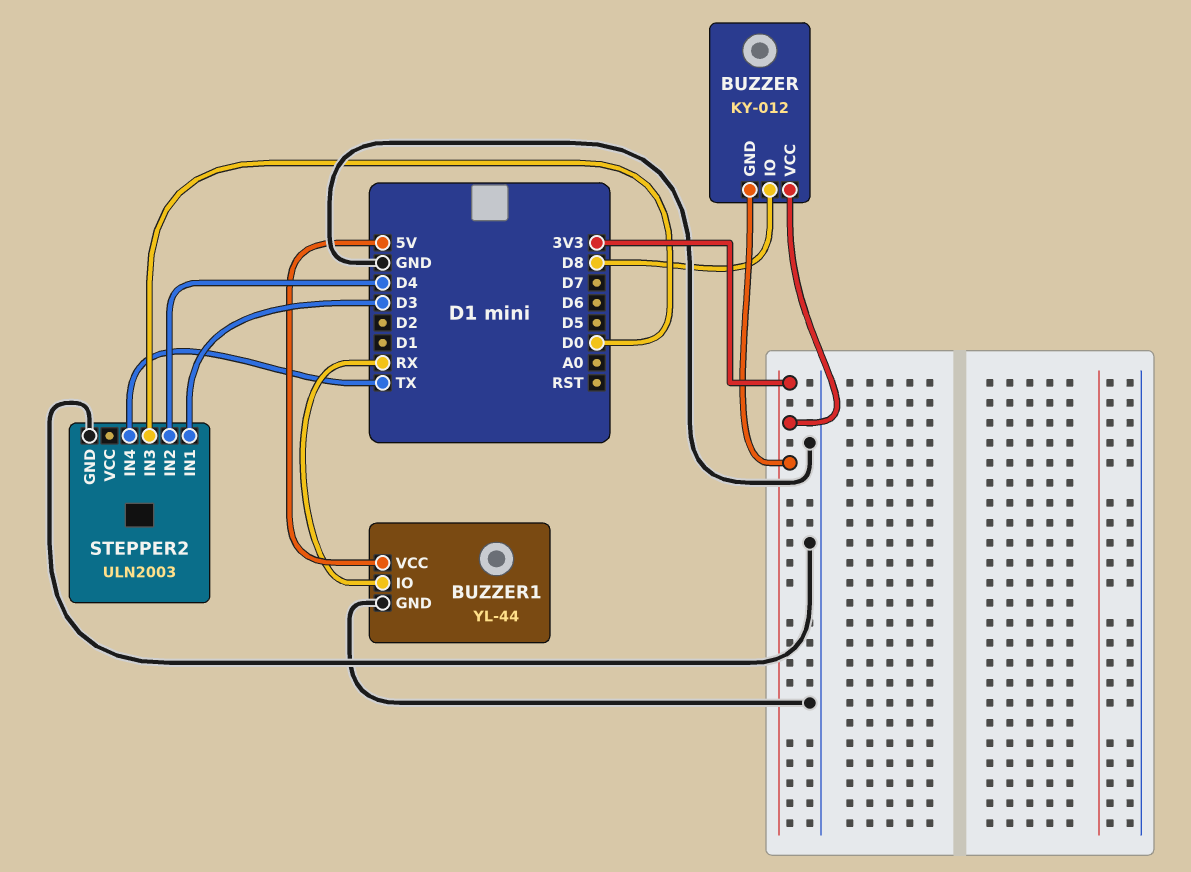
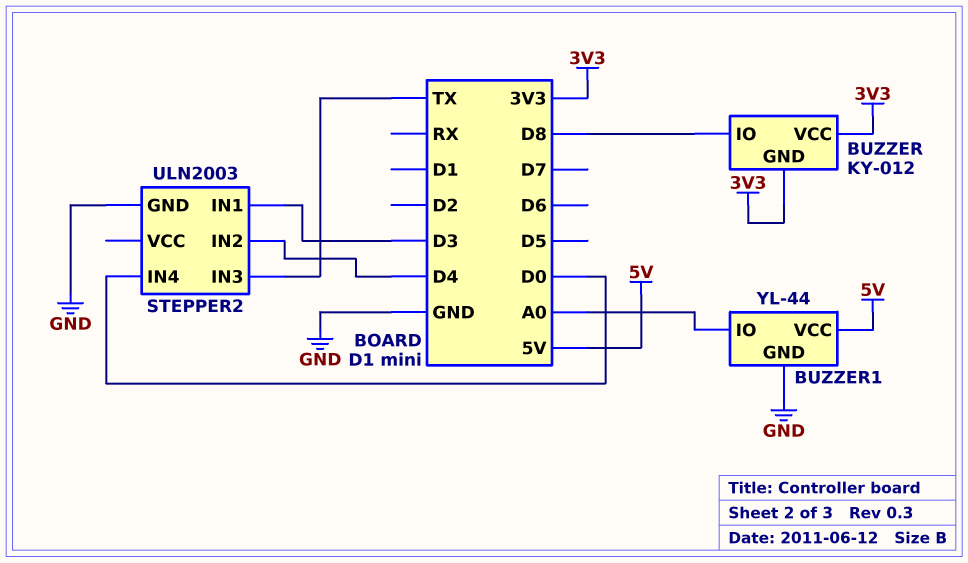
BUZZER1 pin IO: RX -> A0
STEPPER2 pin IN3: D0 -> TX
STEPPER2 pin IN4: TX -> D0

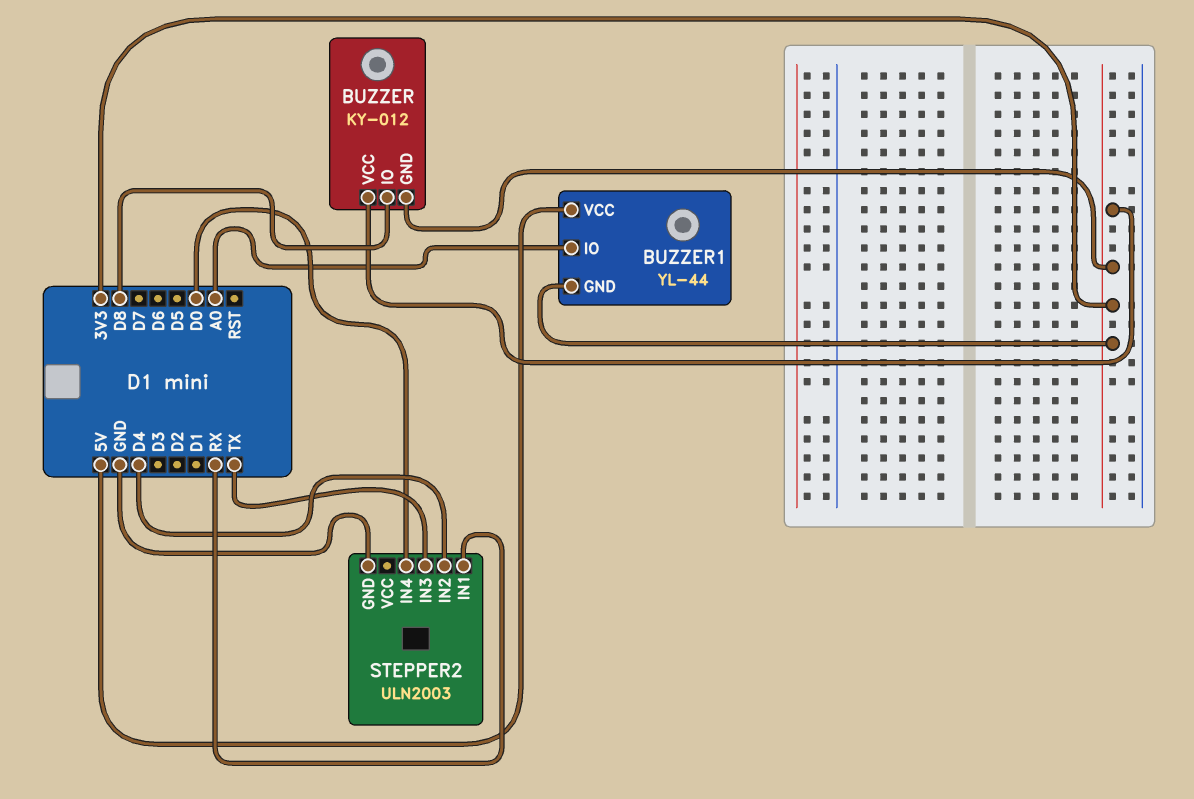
BUZZER1 pin GND: GND -> 3V3
STEPPER2 pin IN1: D3 -> RX

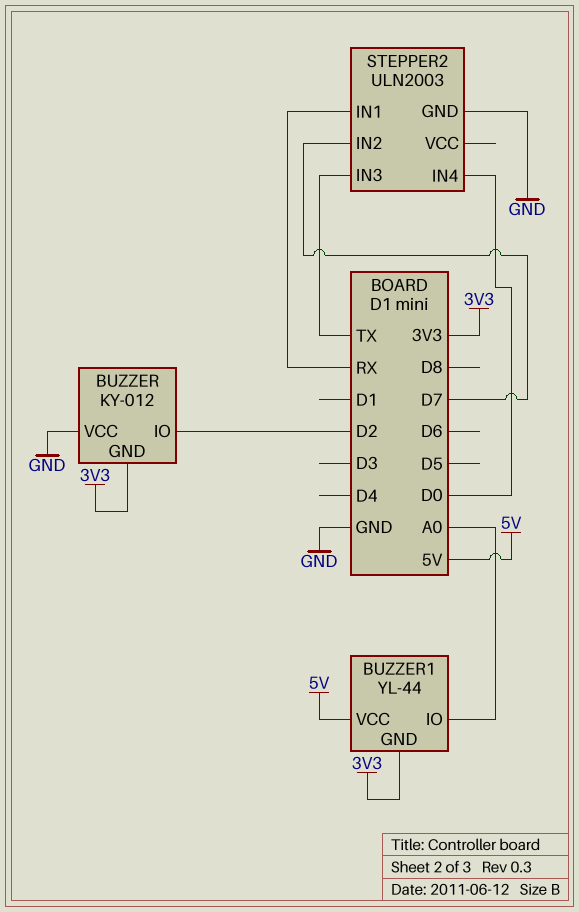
BUZZER pin IO: D8 -> D2
BUZZER pin VCC: 3V3 -> GND
STEPPER2 pin IN2: D4 -> D7

